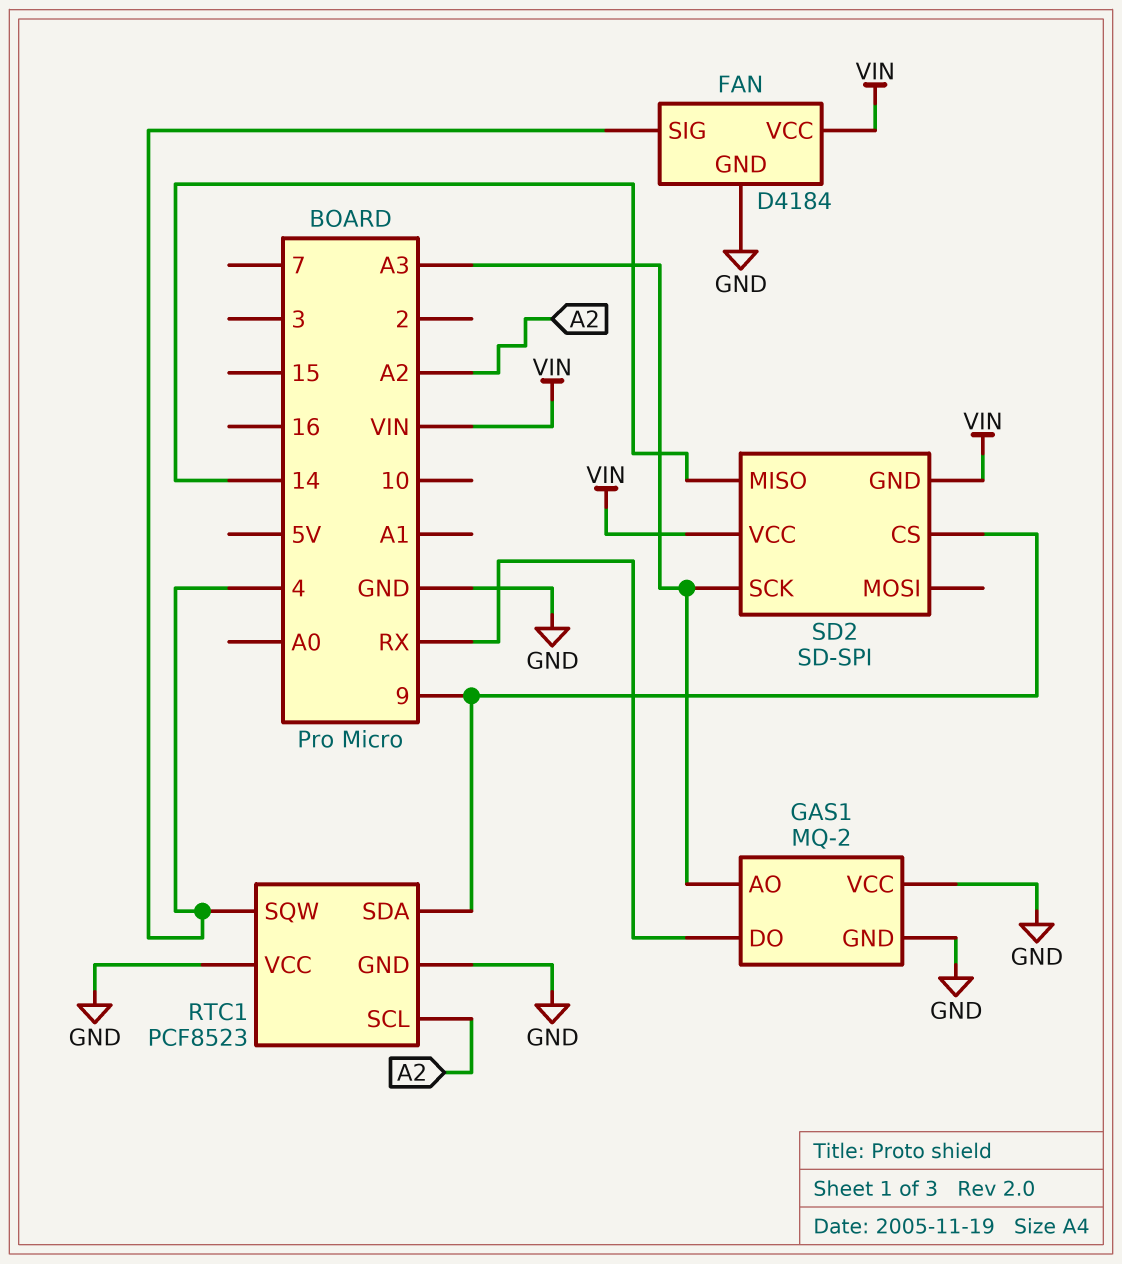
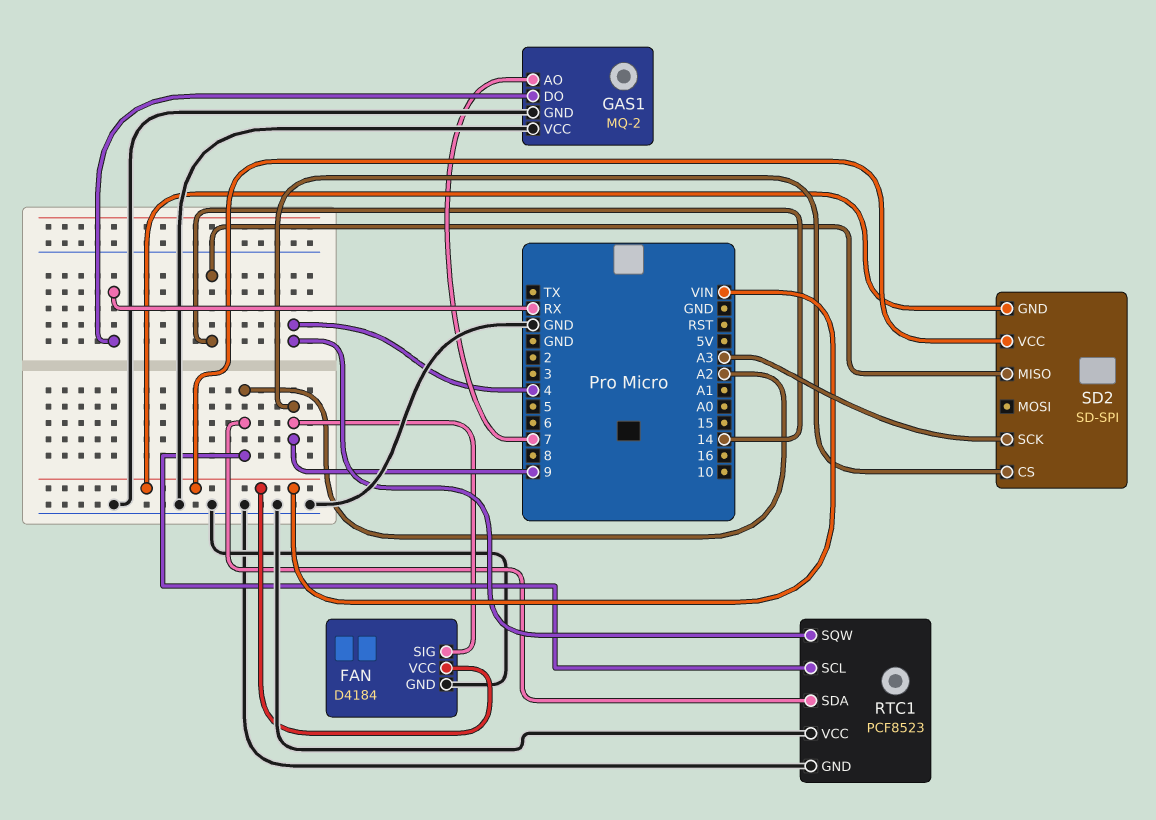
FAN pin SIG: 4 -> 9
GAS1 pin AO: A3 -> 7
RTC1 pin SDA: 9 -> A2

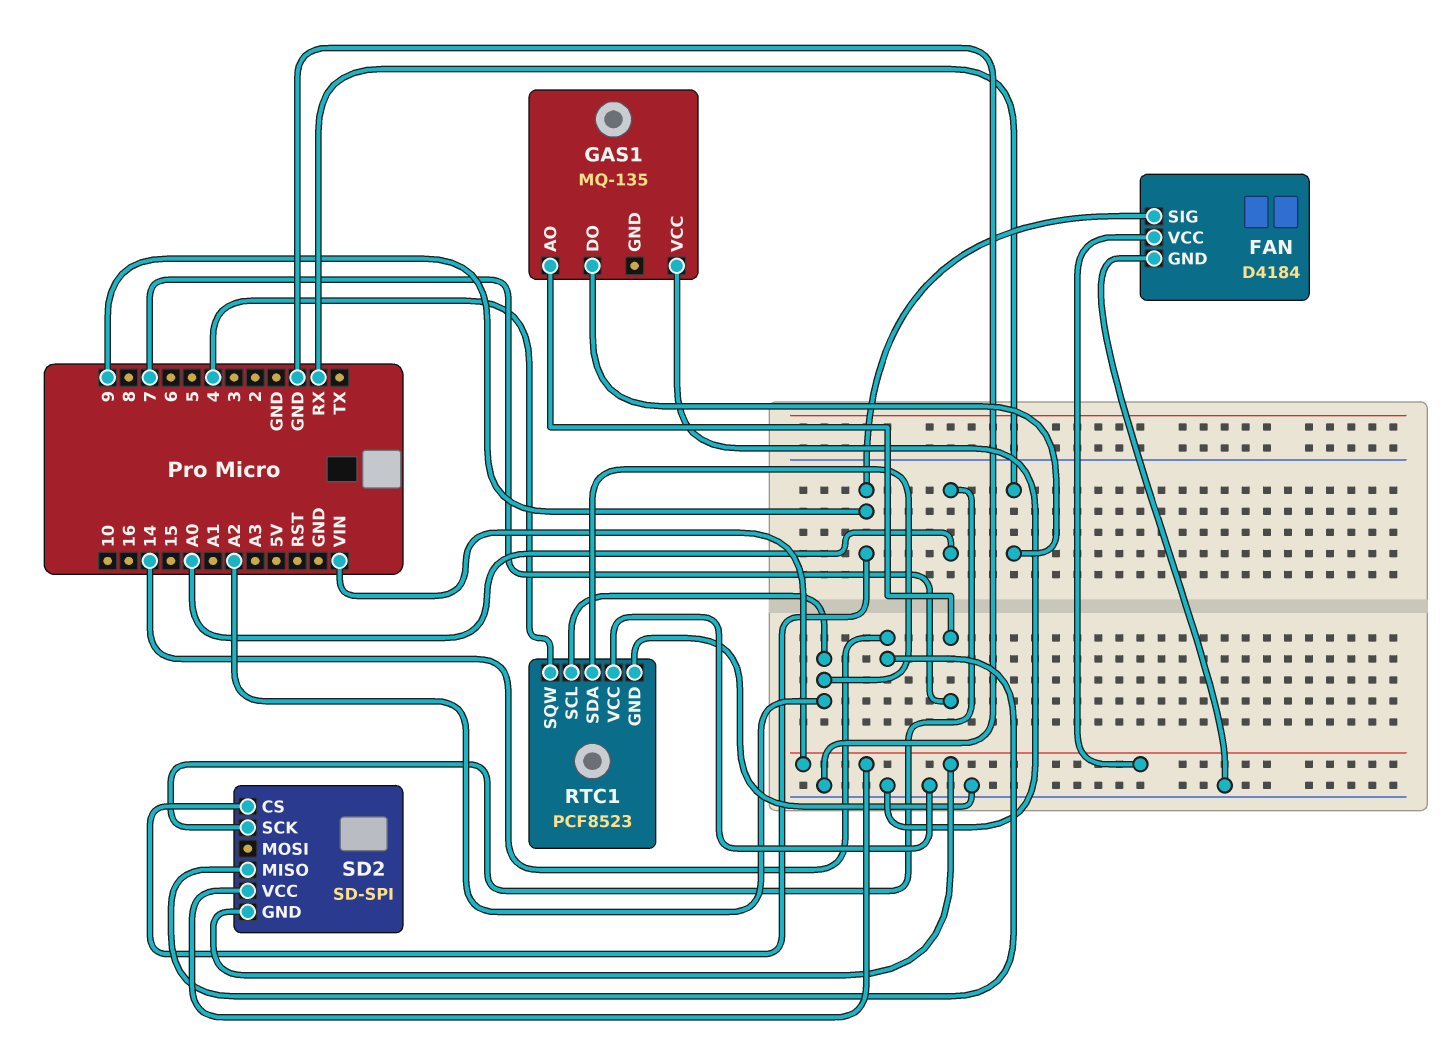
GAS1: MQ-2 -> MQ-135
GAS1 pin GND: GND -> none
SD2 pin SCK: A3 -> A0

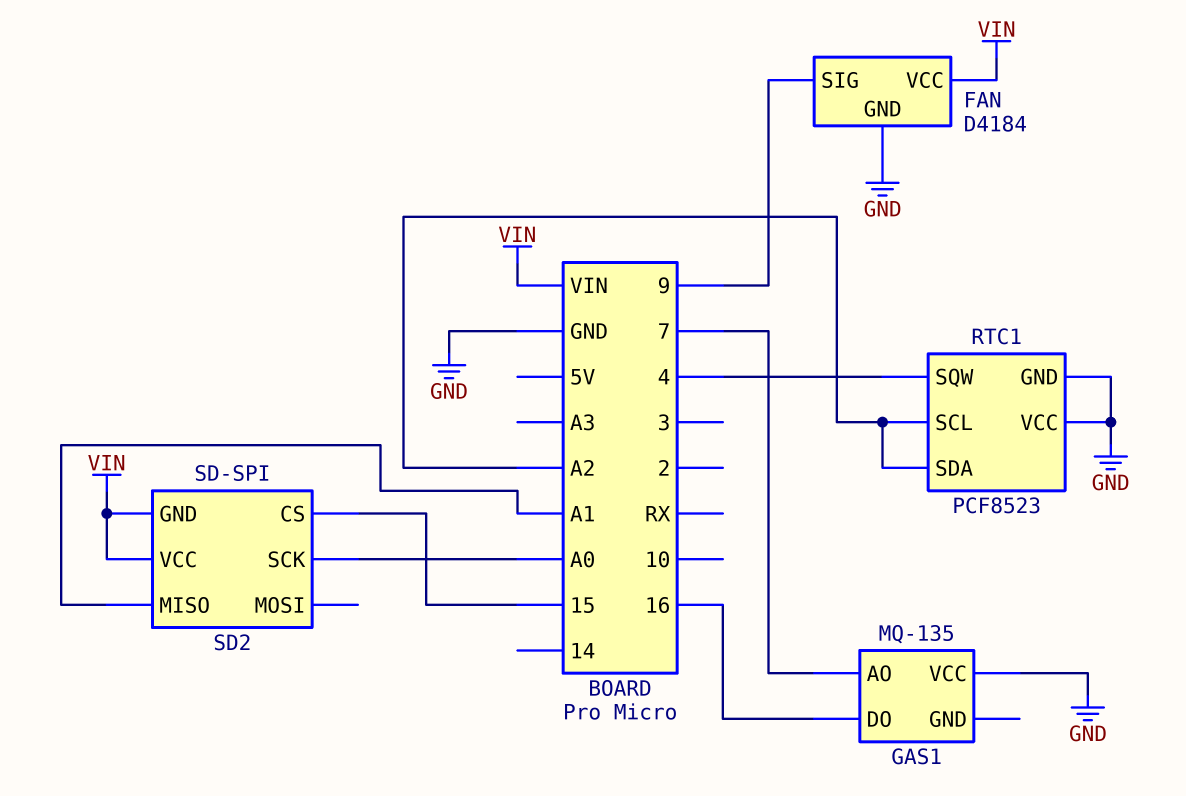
GAS1 pin DO: RX -> 16
SD2 pin CS: 9 -> 15
SD2 pin MISO: 14 -> A1

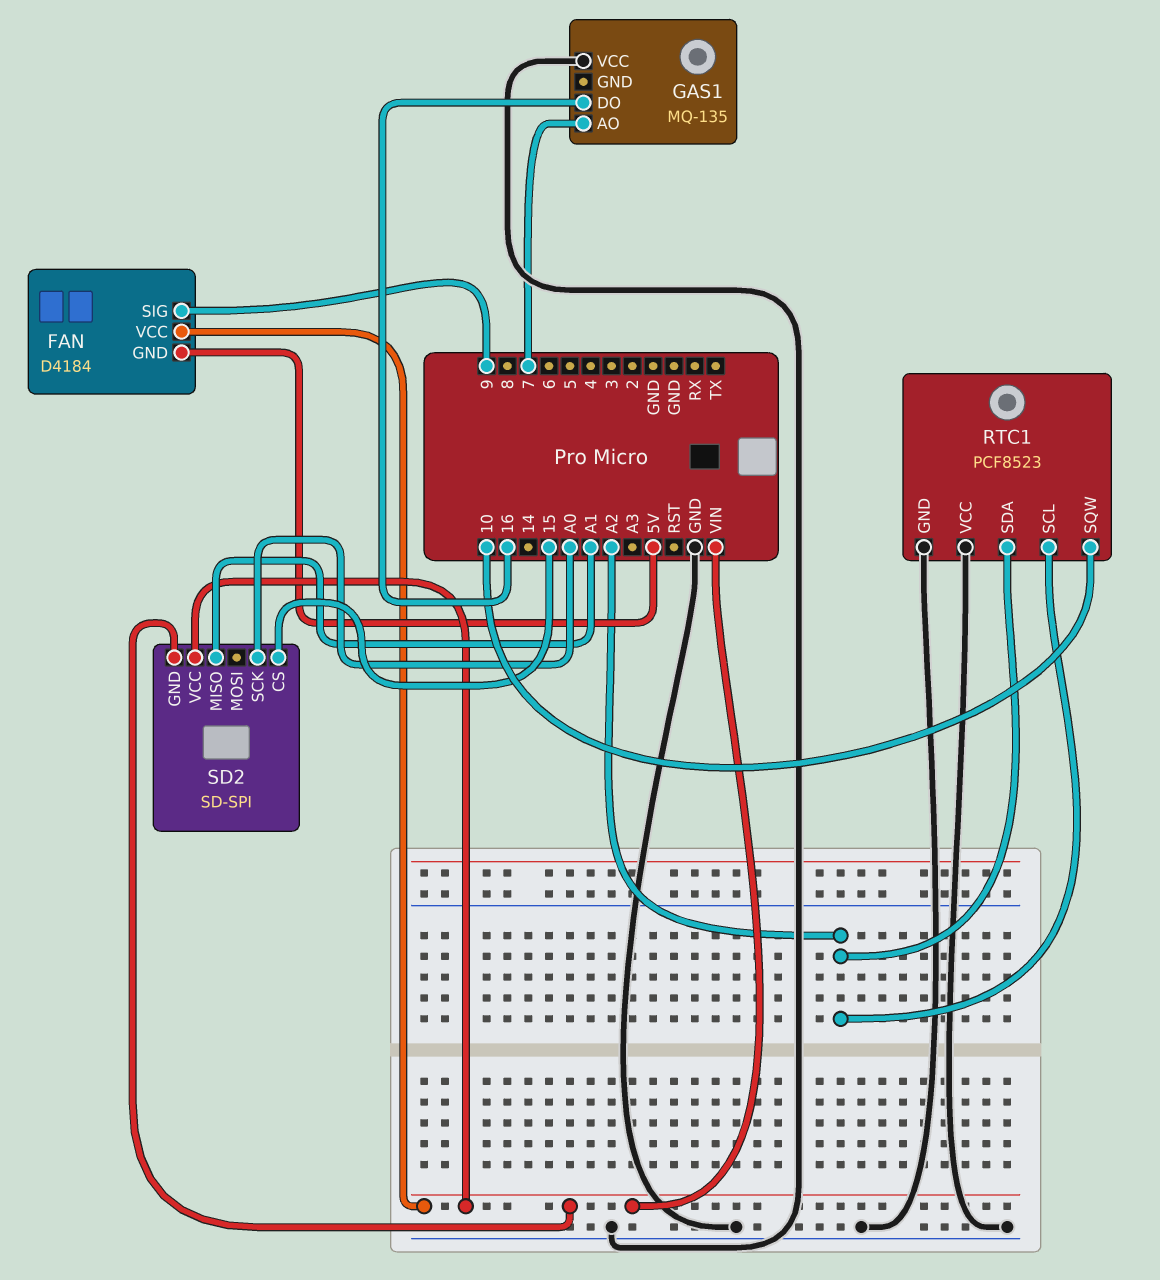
FAN pin GND: GND -> 5V
RTC1 pin SQW: 4 -> 10

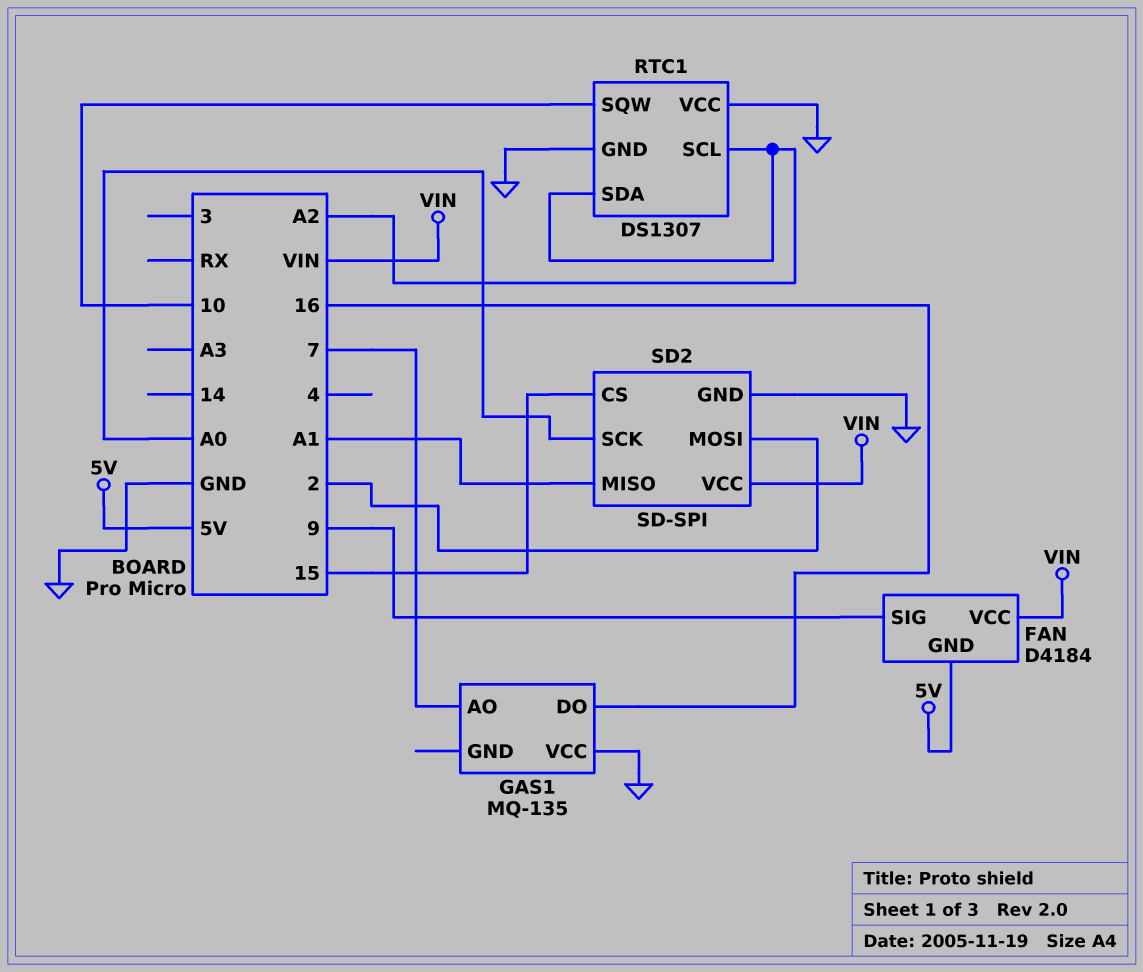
RTC1: PCF8523 -> DS1307
SD2 pin GND: VIN -> GND
SD2 pin MOSI: none -> 2

